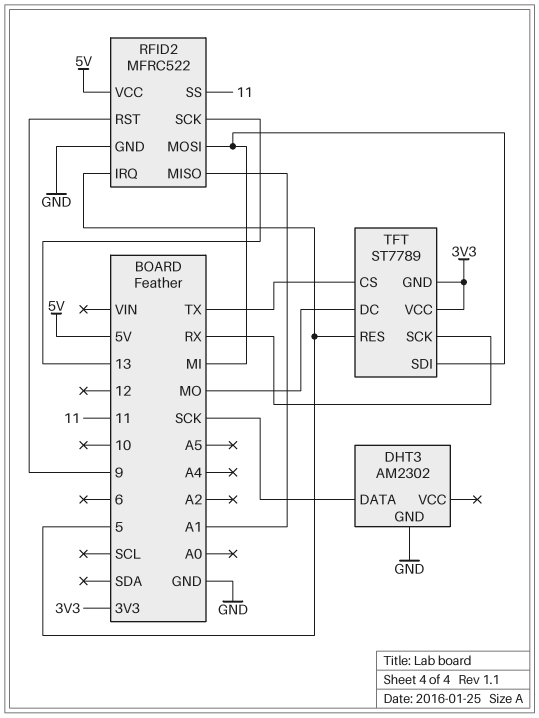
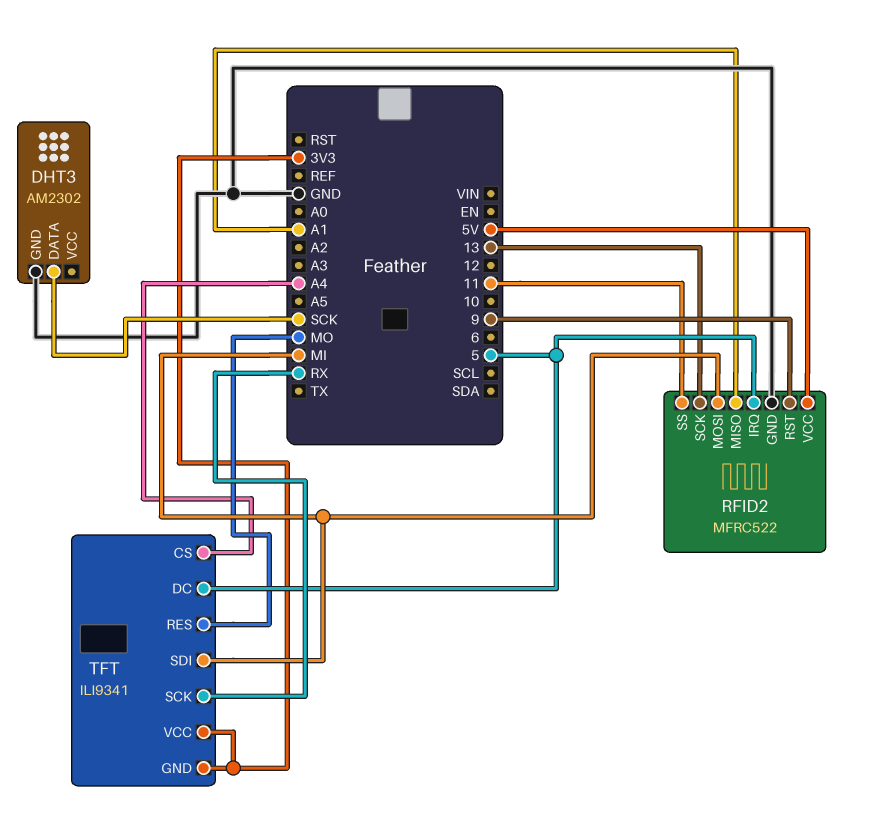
TFT: ST7789 -> ILI9341
TFT pin CS: TX -> A4
TFT pin DC: MO -> 5
TFT pin RES: 5 -> MO

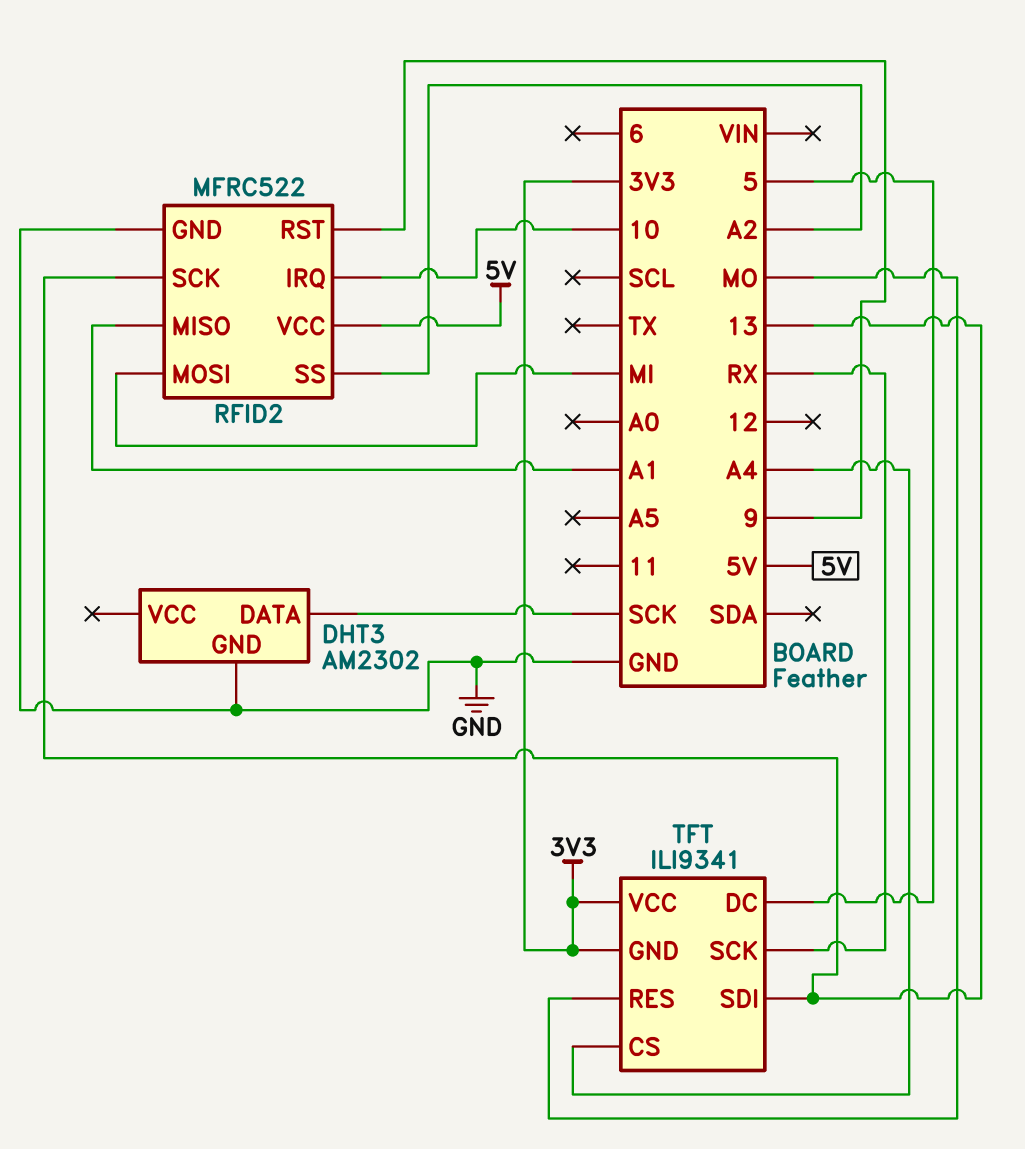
RFID2 pin IRQ: 5 -> 10
RFID2 pin SS: 11 -> A2
TFT pin SDI: MI -> 13

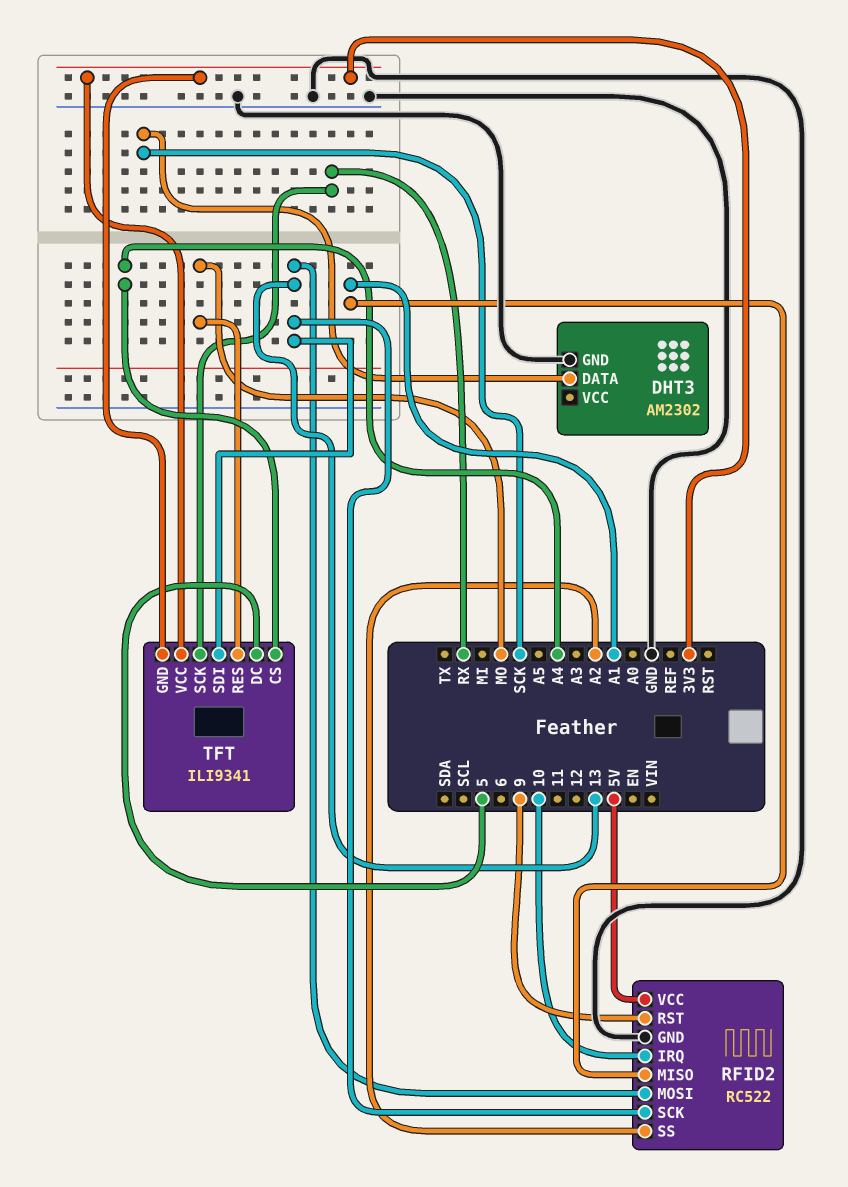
RFID2: MFRC522 -> RC522
RFID2 pin MOSI: MI -> 13

